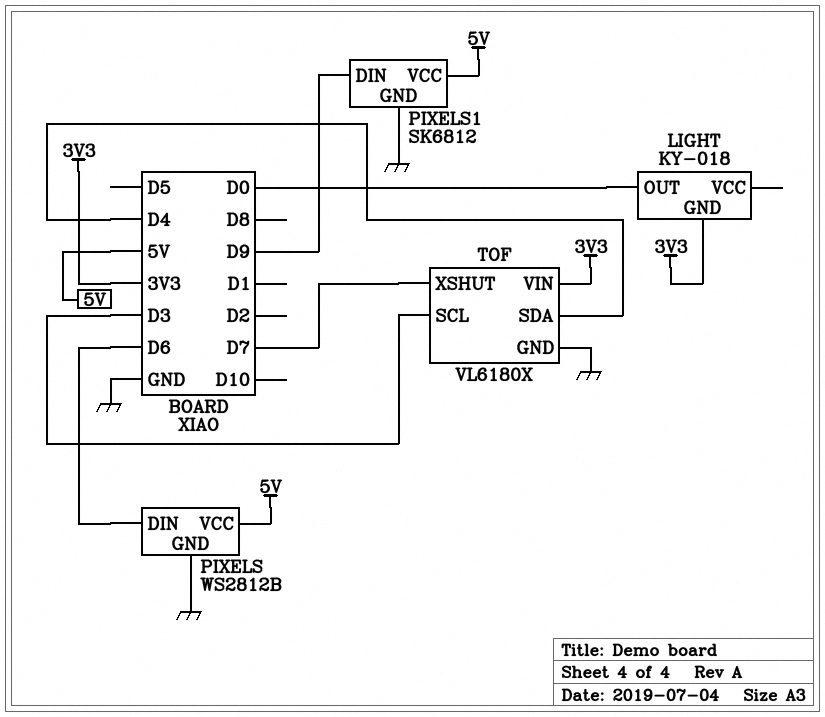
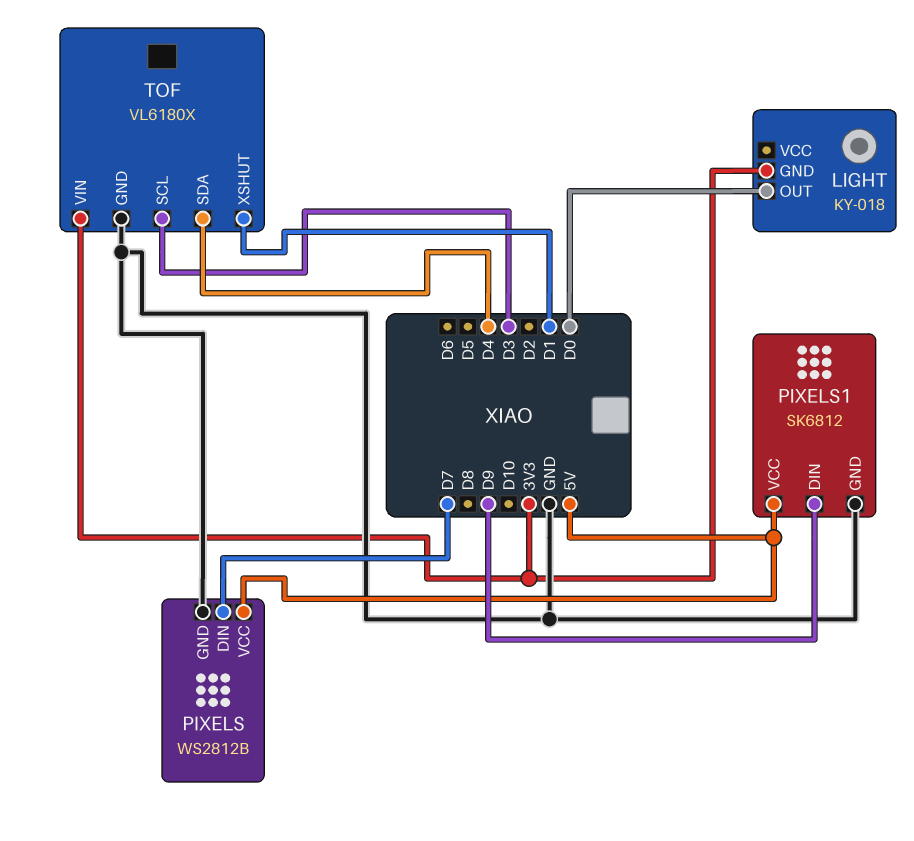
PIXELS pin DIN: D6 -> D7
TOF pin XSHUT: D7 -> D1

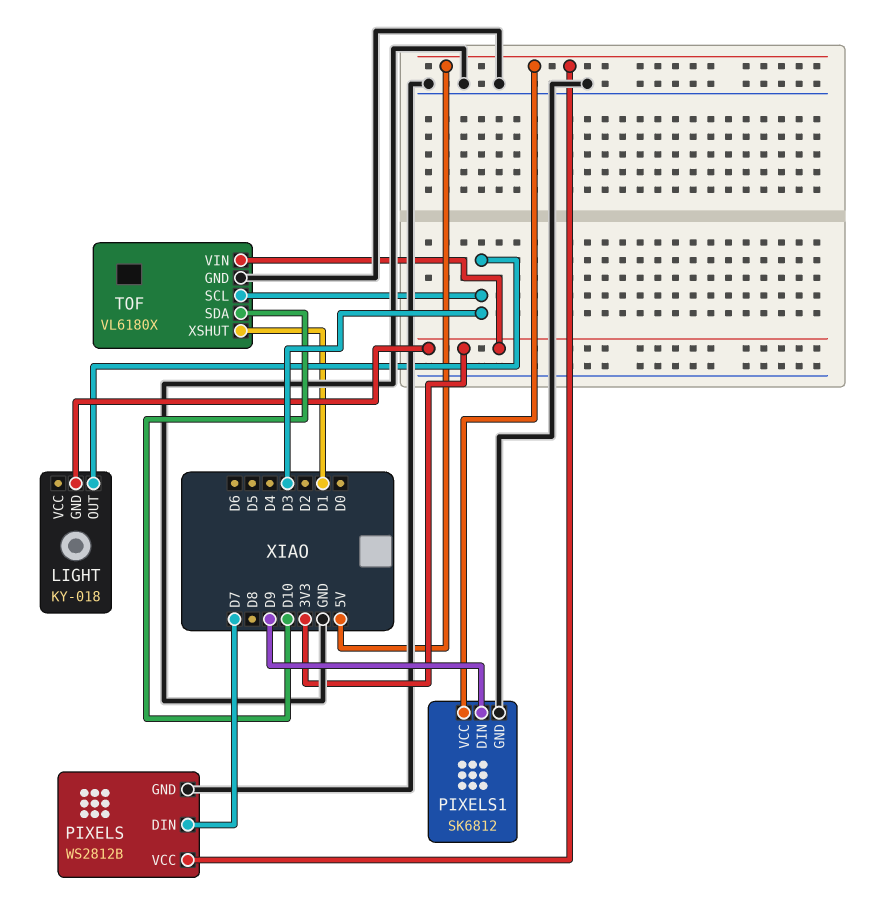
LIGHT pin OUT: D0 -> D3
TOF pin SDA: D4 -> D10

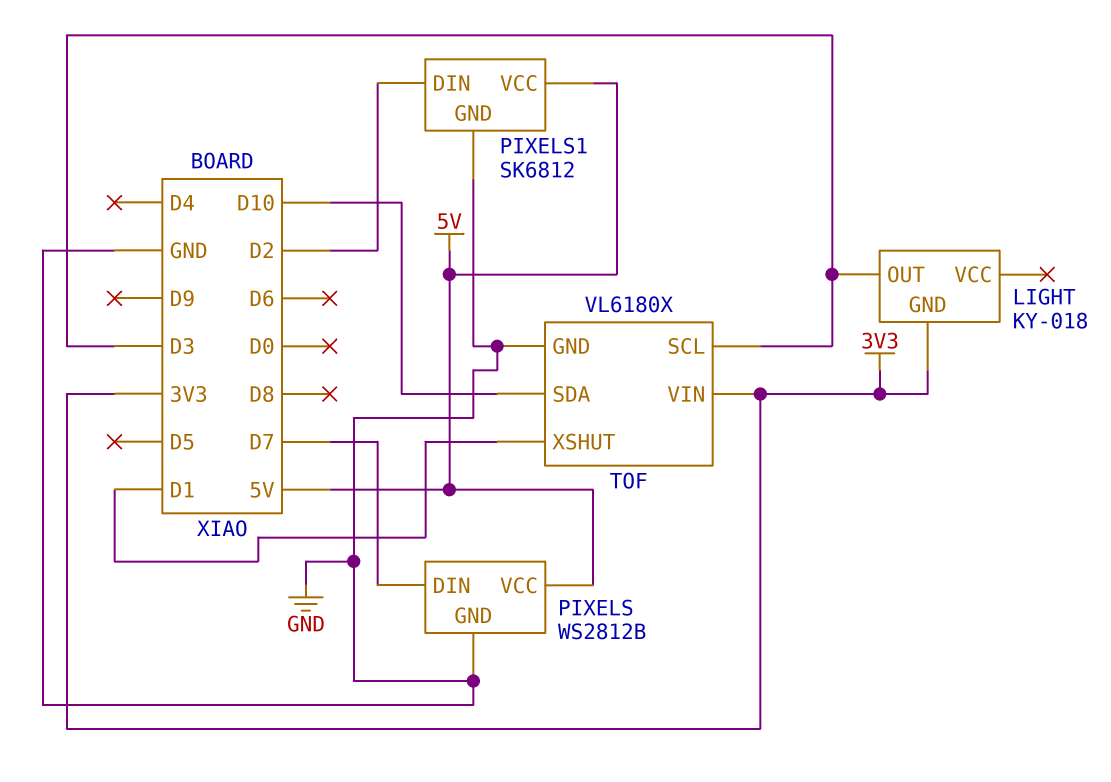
PIXELS1 pin DIN: D9 -> D2

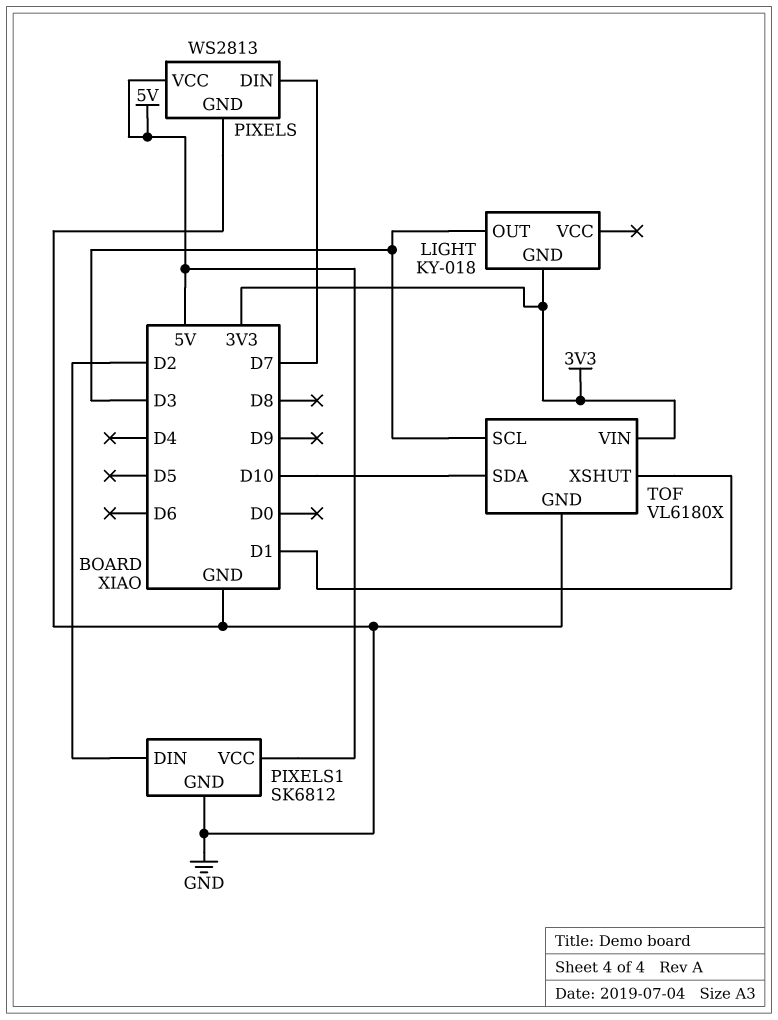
PIXELS: WS2812B -> WS2813

